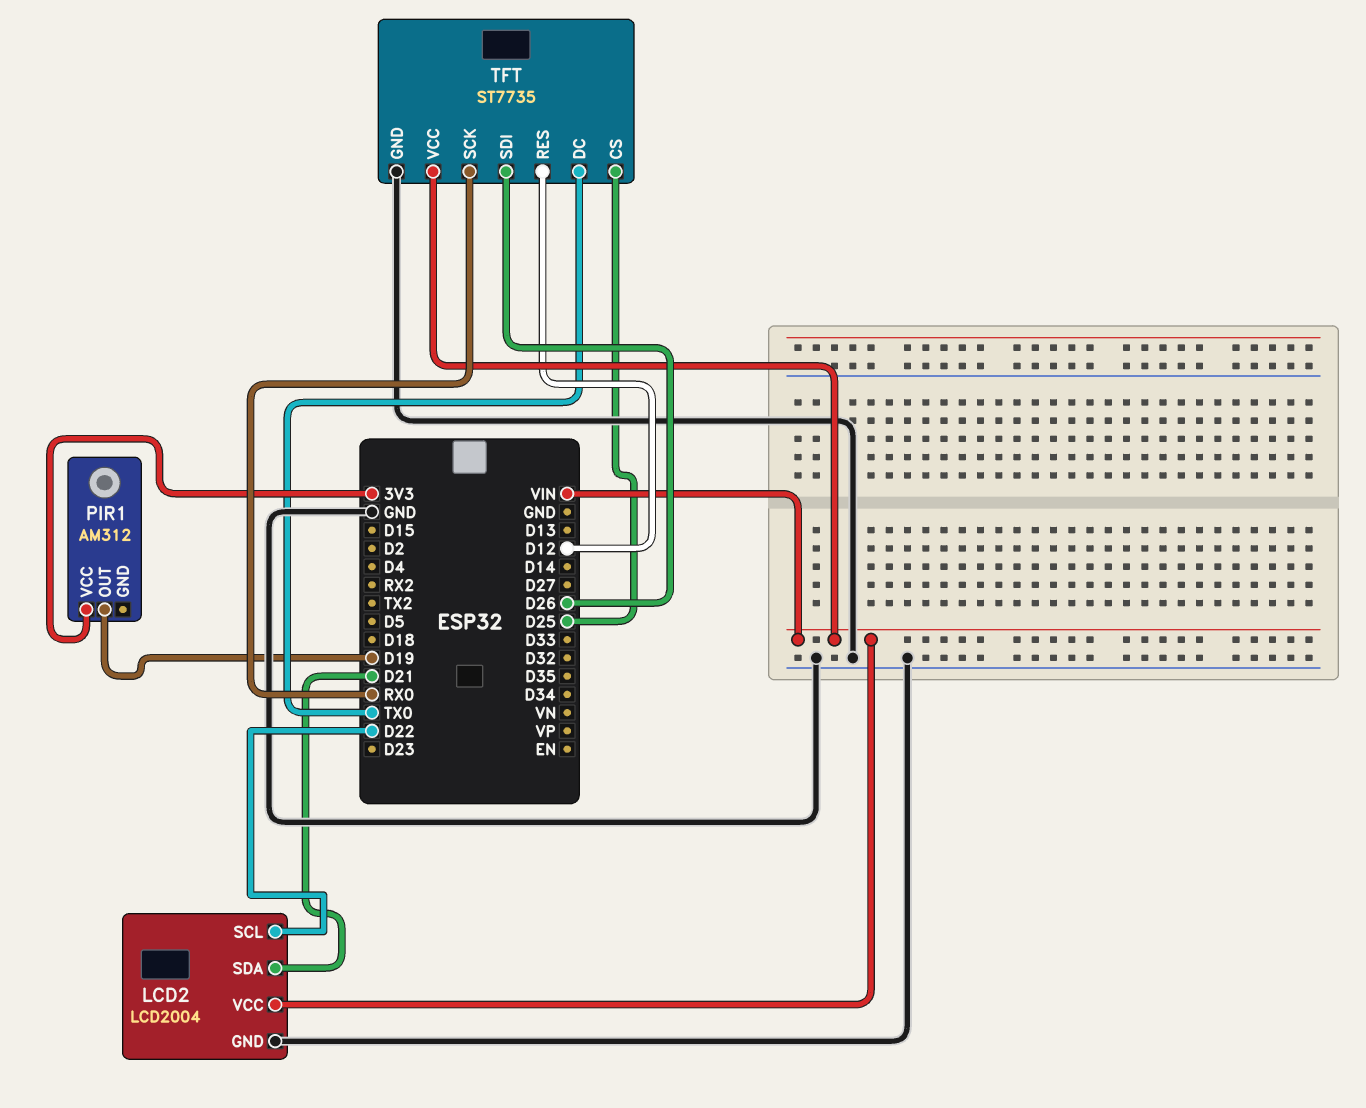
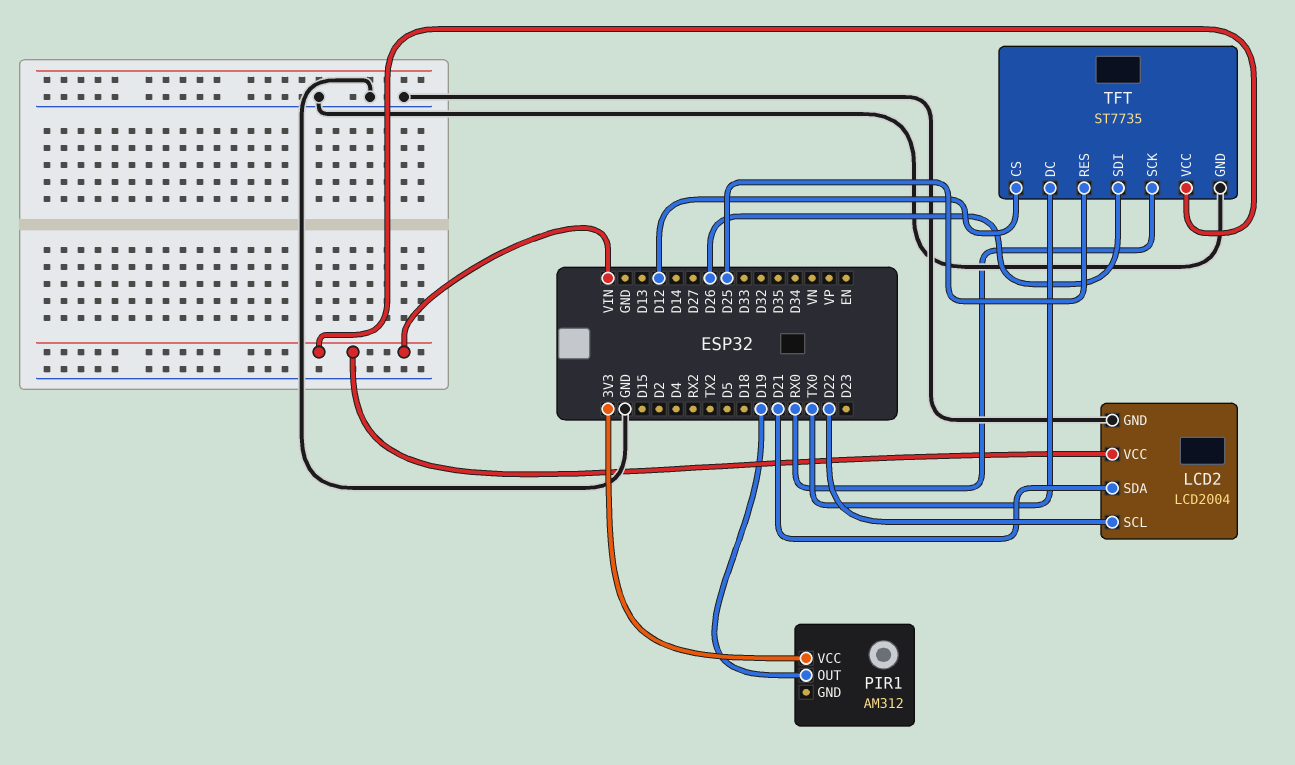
TFT pin CS: D25 -> D12
TFT pin RES: D12 -> D25

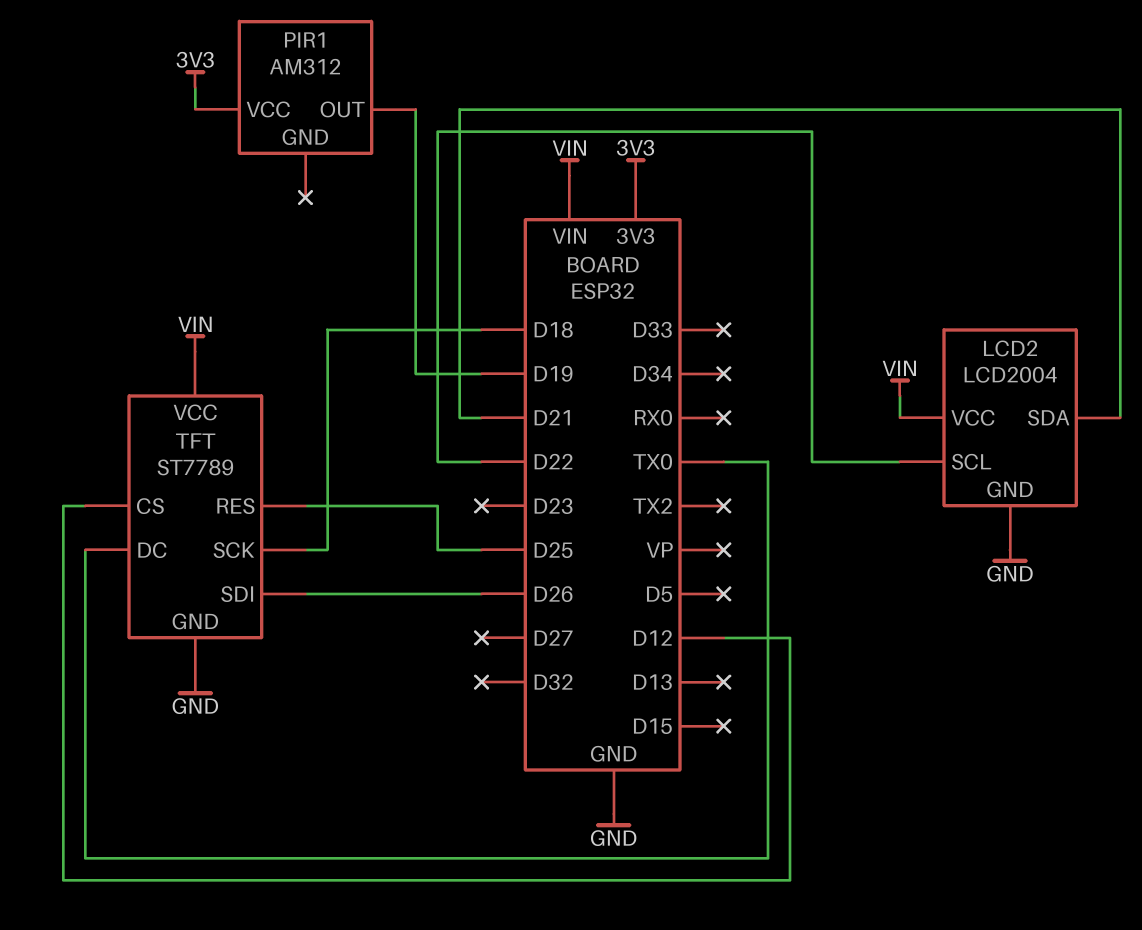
TFT: ST7735 -> ST7789
TFT pin SCK: RX0 -> D18

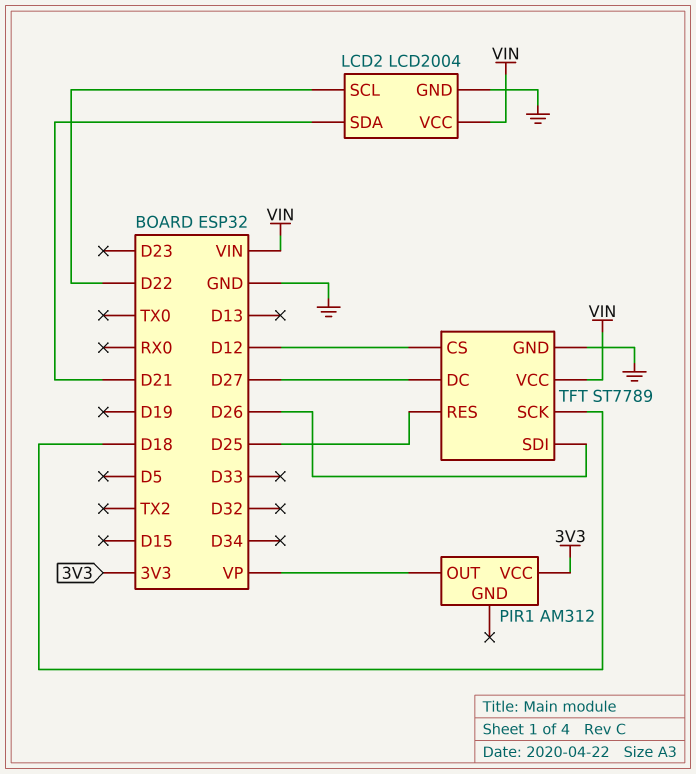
PIR1 pin OUT: D19 -> VP
TFT pin DC: TX0 -> D27

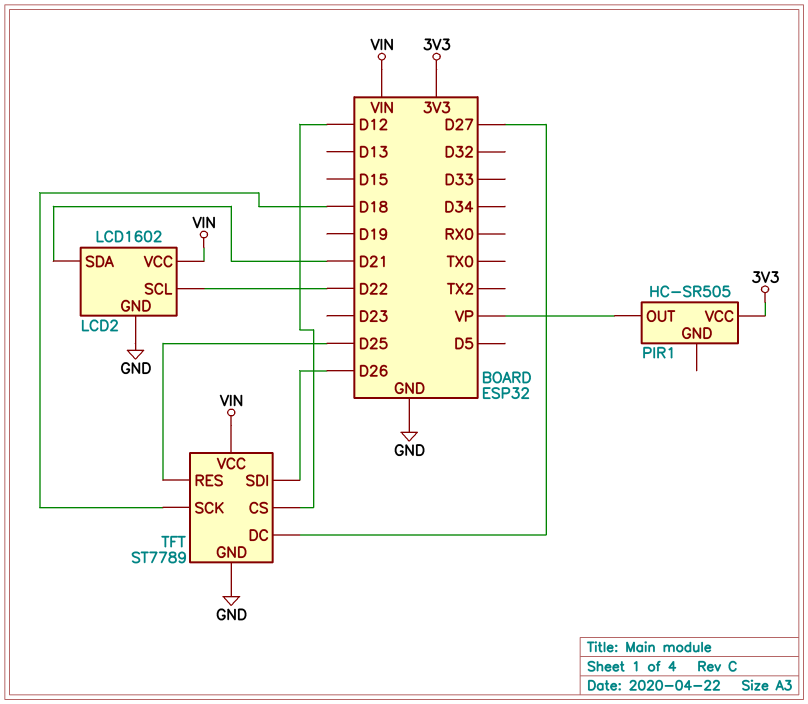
LCD2: LCD2004 -> LCD1602
PIR1: AM312 -> HC-SR505

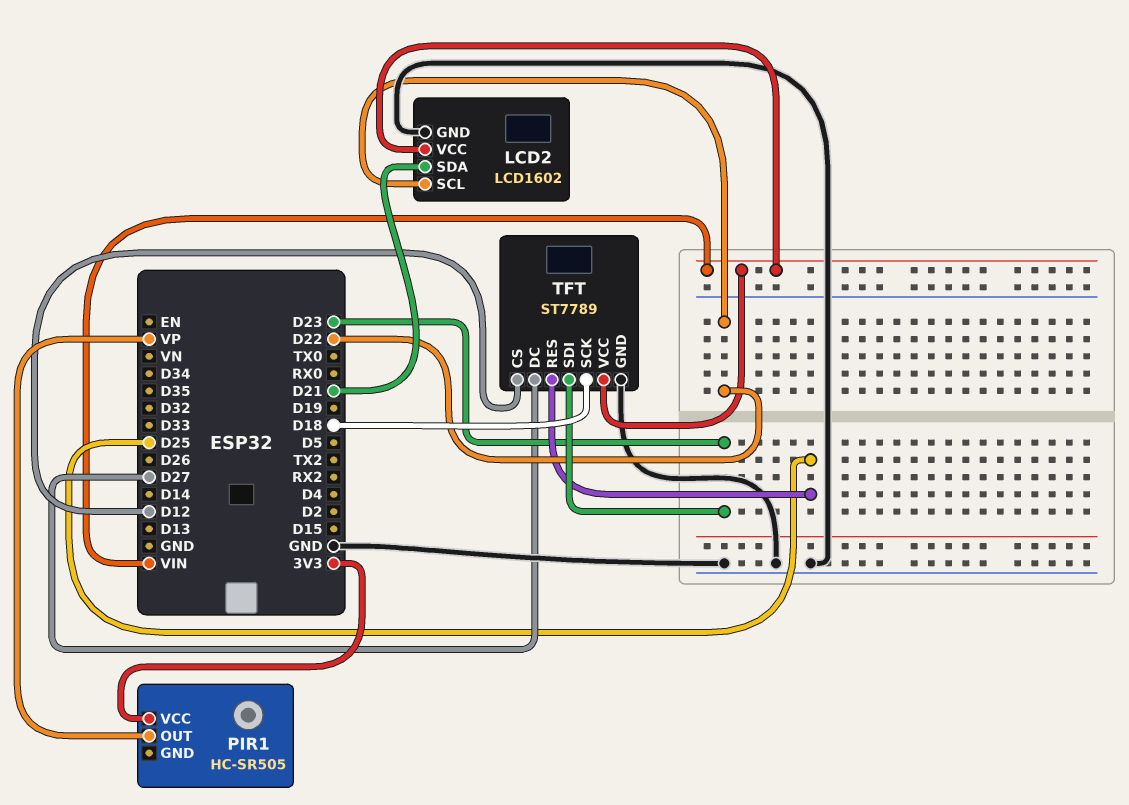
TFT pin SDI: D26 -> D23

